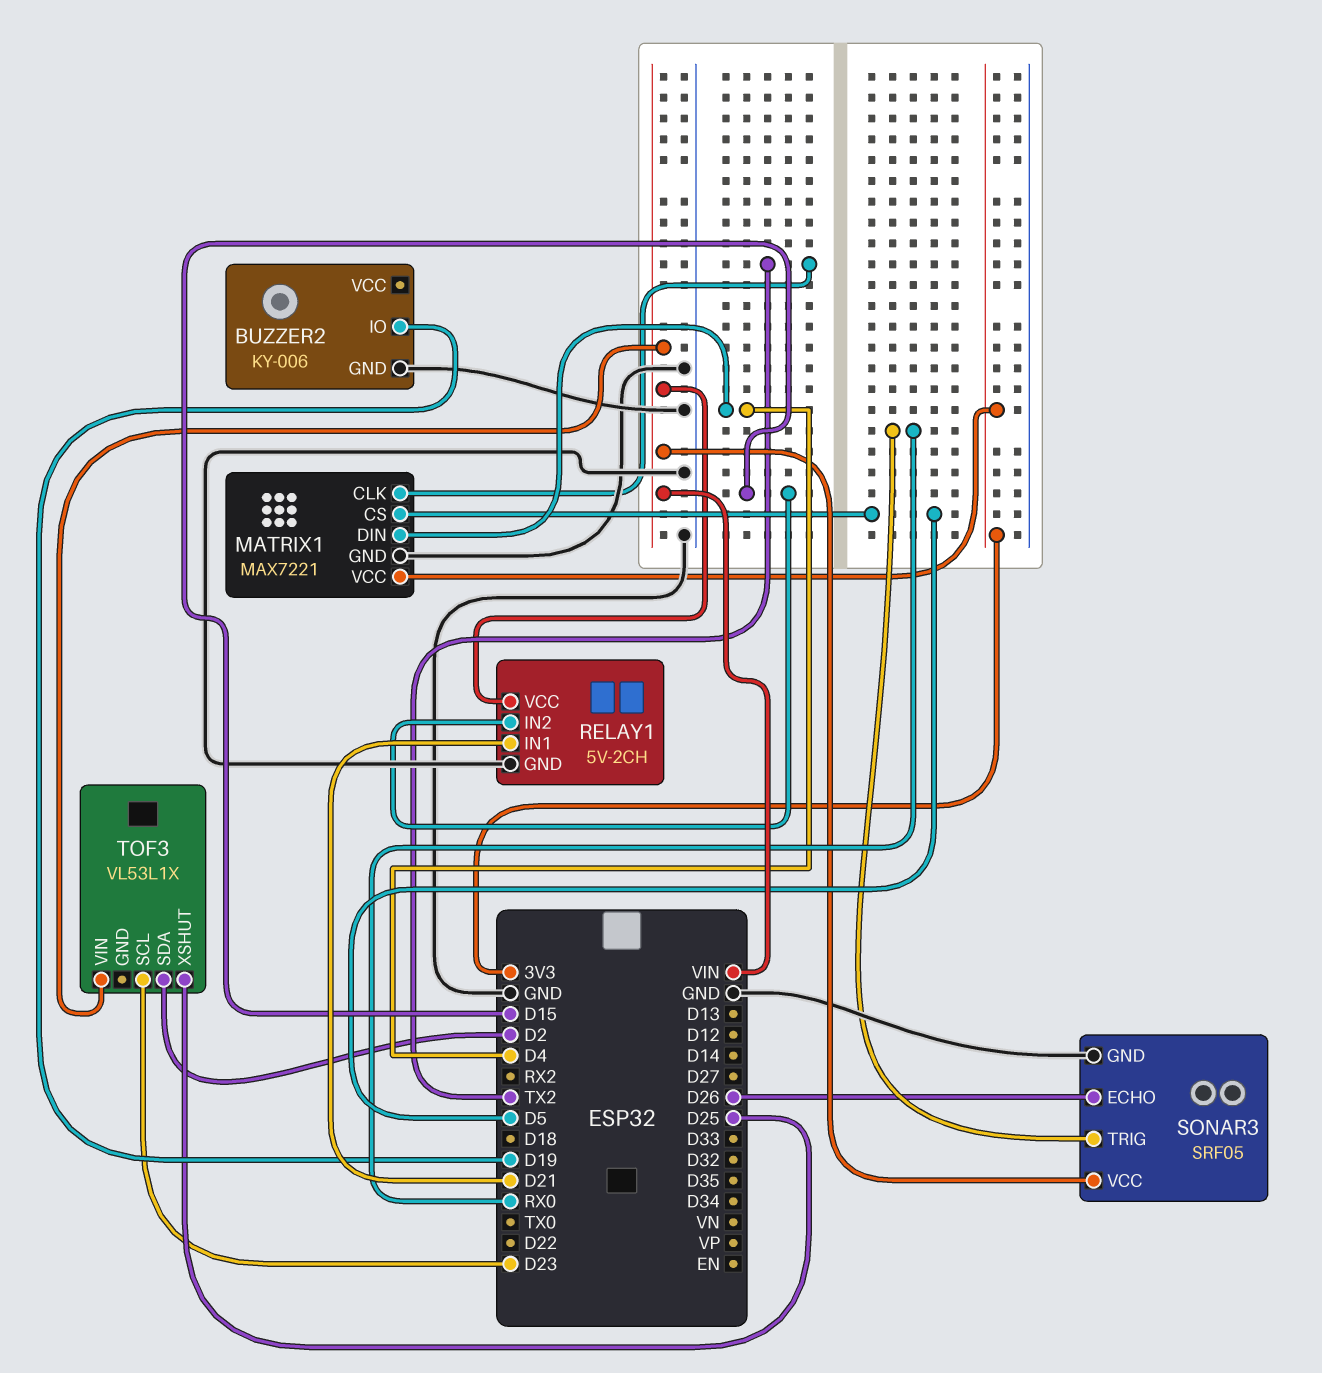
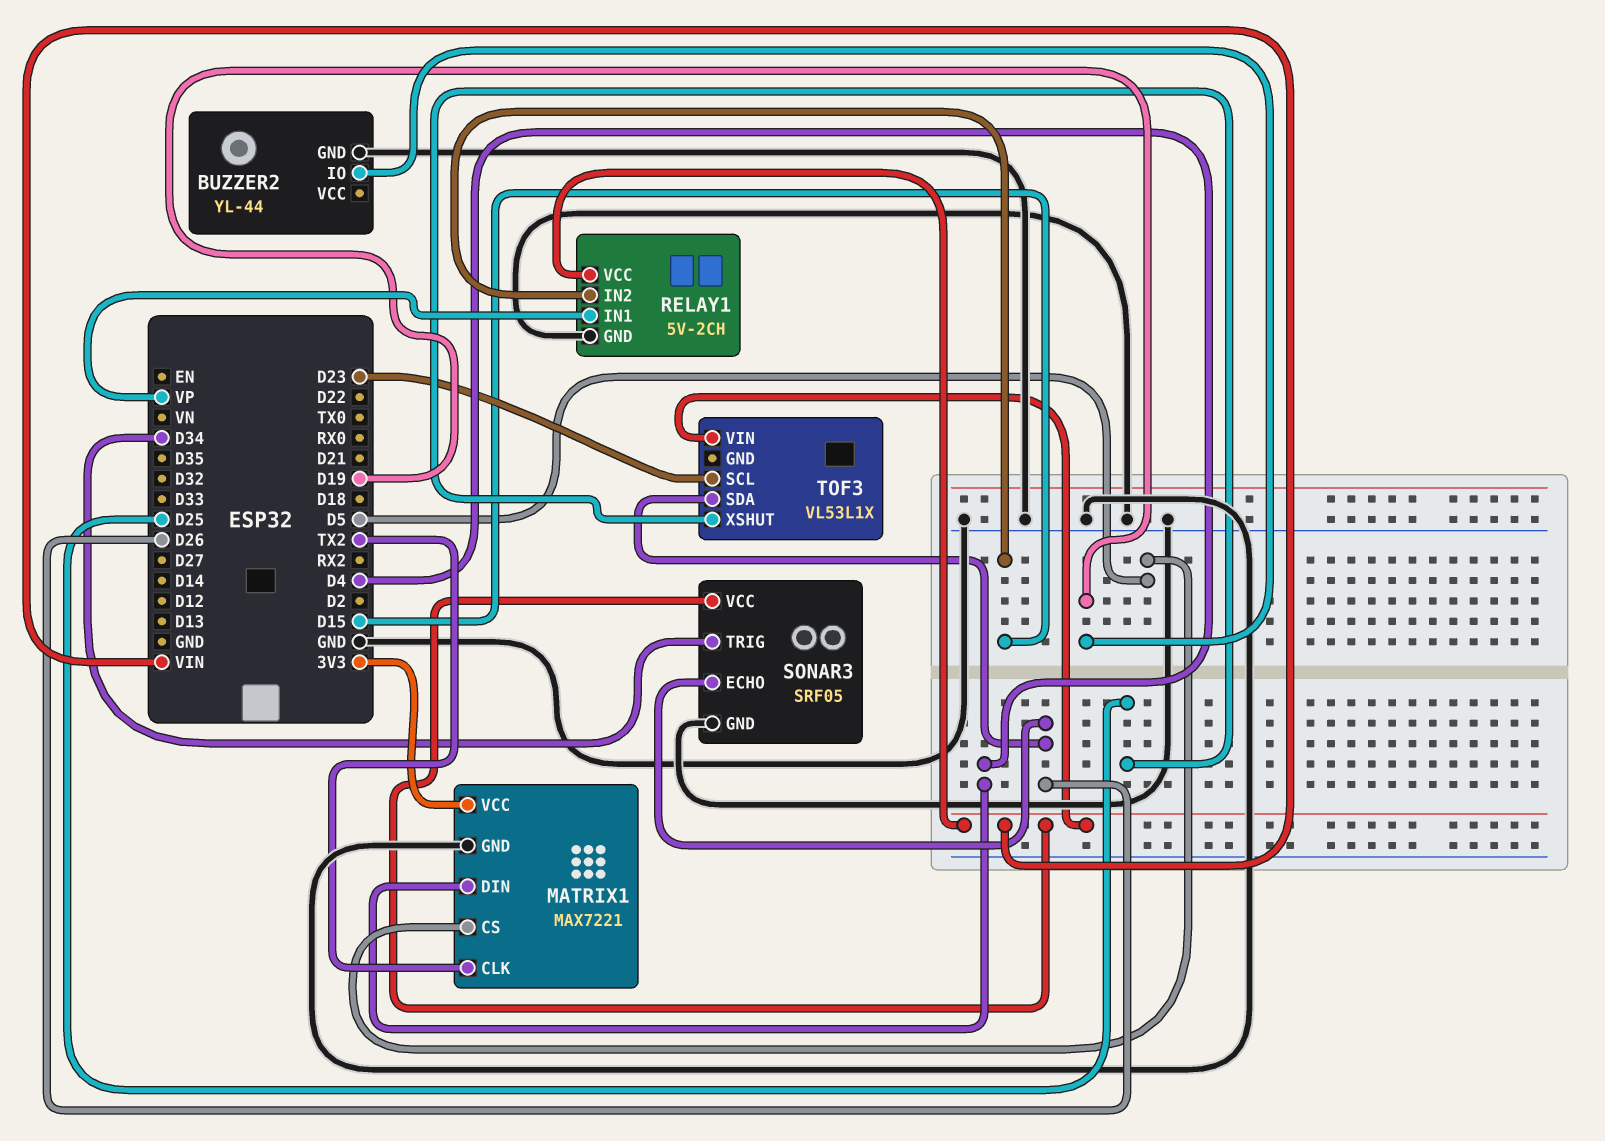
BUZZER2: KY-006 -> YL-44
RELAY1 pin IN1: D21 -> VP
SONAR3 pin TRIG: RX0 -> D34
TOF3 pin SDA: D2 -> D26

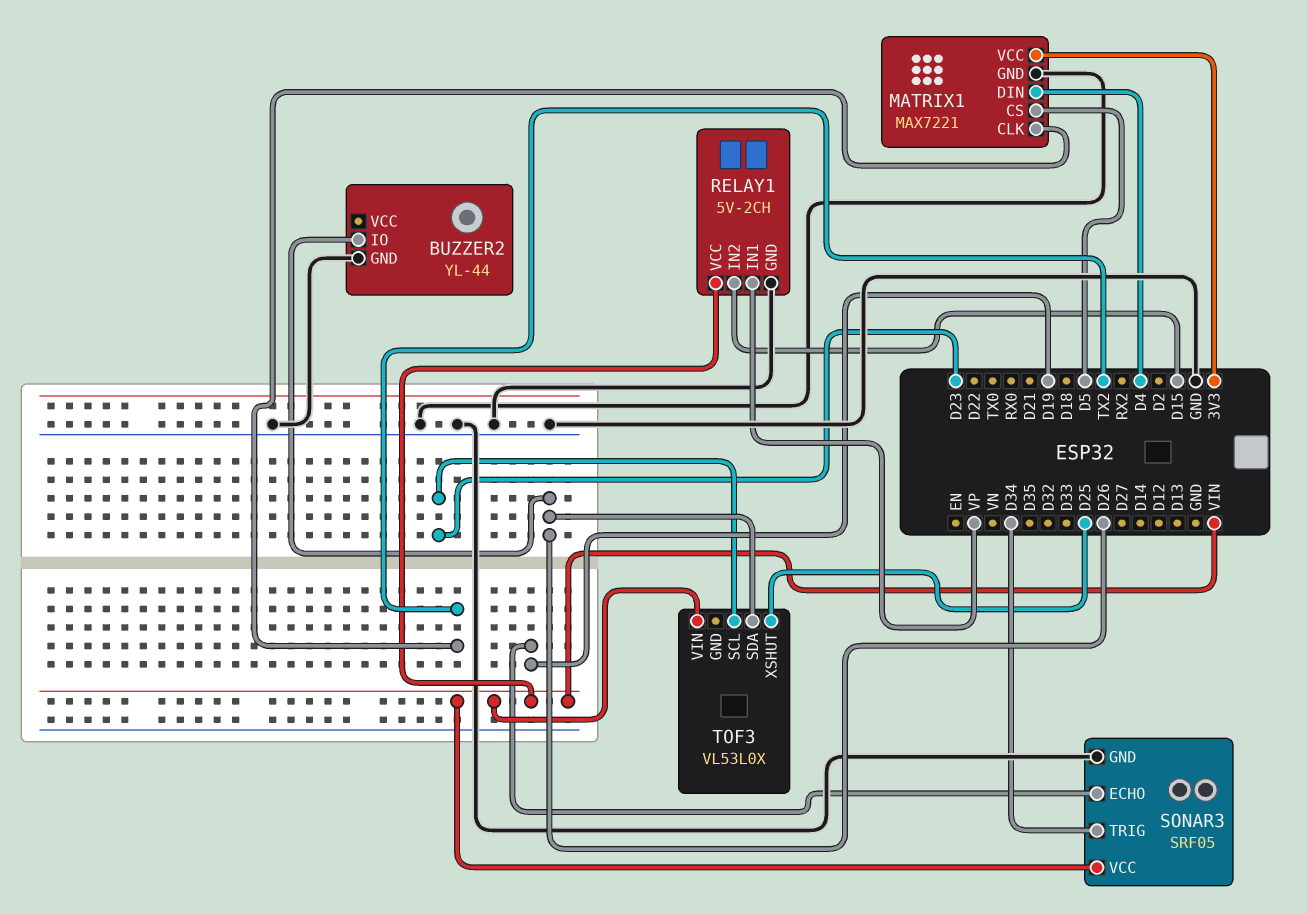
BUZZER2 pin IO: D19 -> D26
SONAR3 pin ECHO: D26 -> D19
TOF3: VL53L1X -> VL53L0X

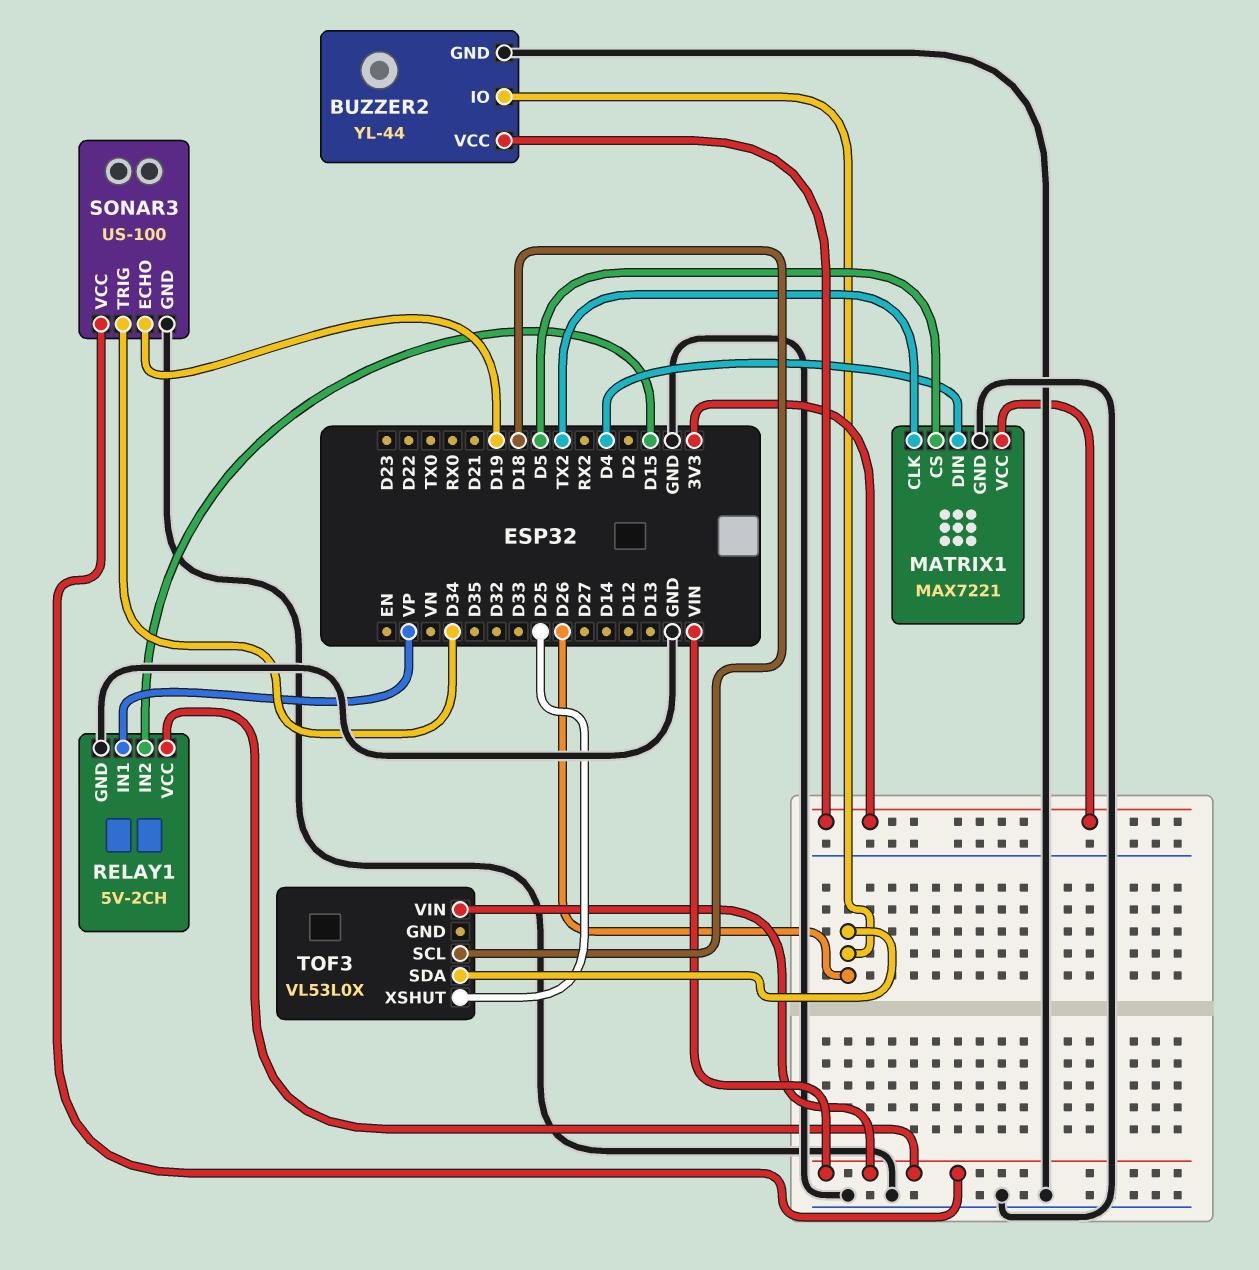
BUZZER2 pin VCC: none -> 3V3
SONAR3: SRF05 -> US-100
TOF3 pin SCL: D23 -> D18

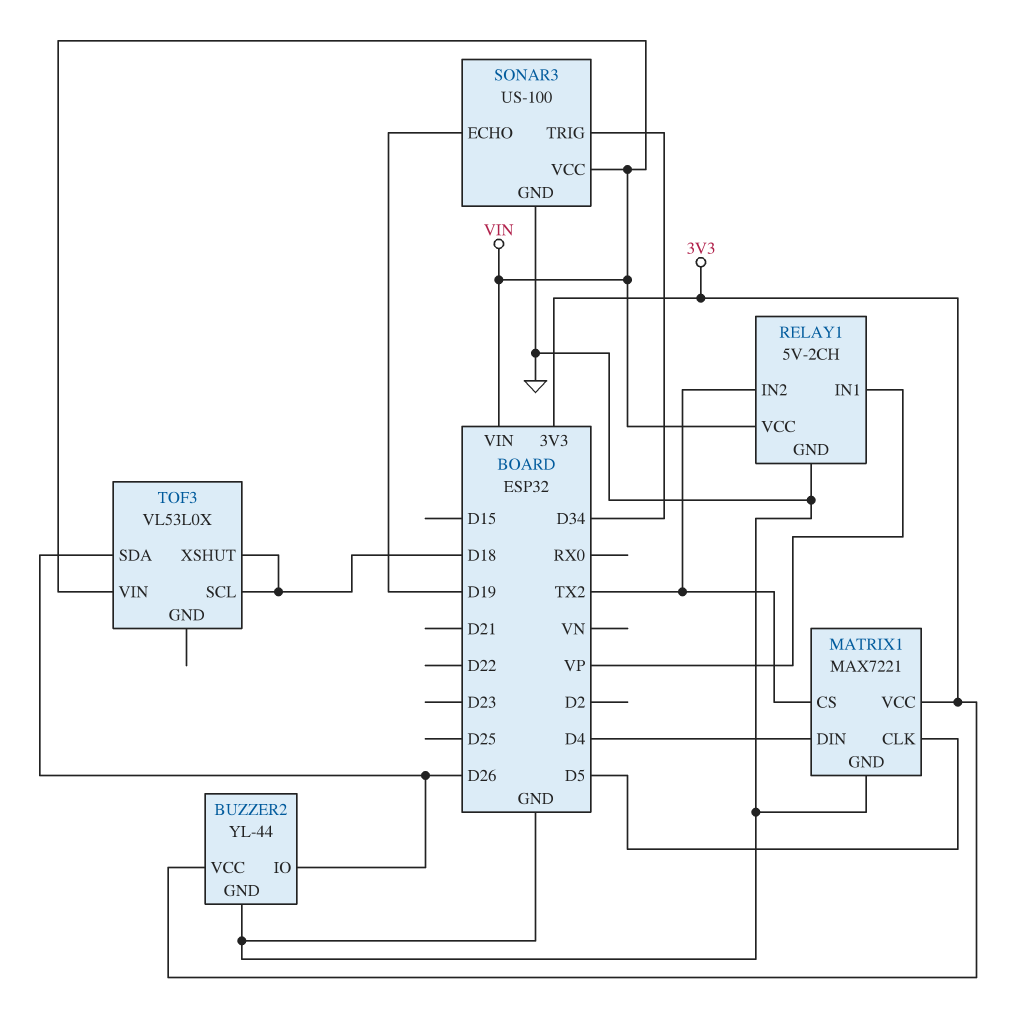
MATRIX1 pin CLK: TX2 -> D5
MATRIX1 pin CS: D5 -> TX2
RELAY1 pin IN2: D15 -> TX2
TOF3 pin XSHUT: D25 -> D18

